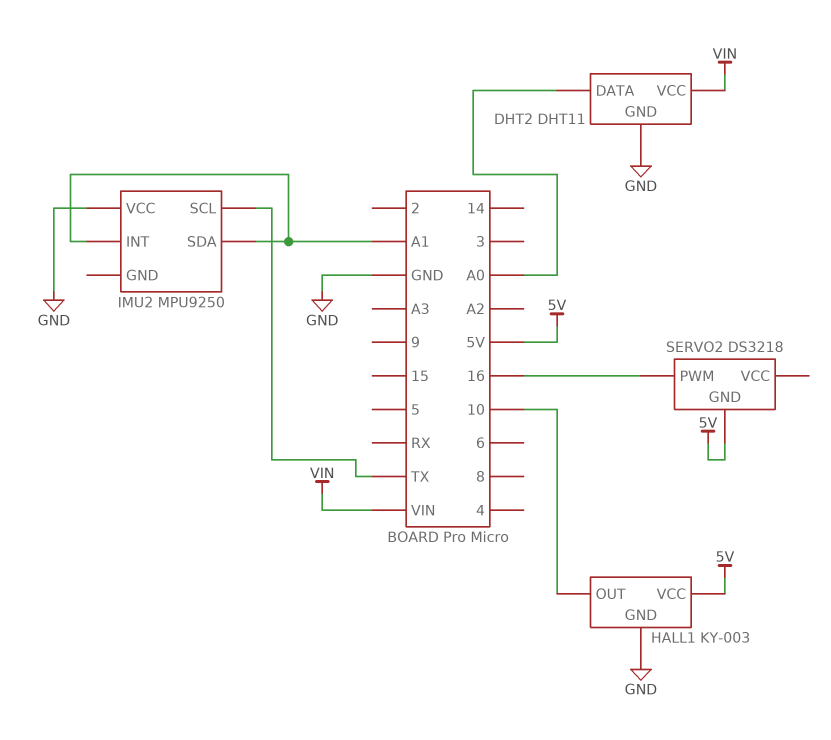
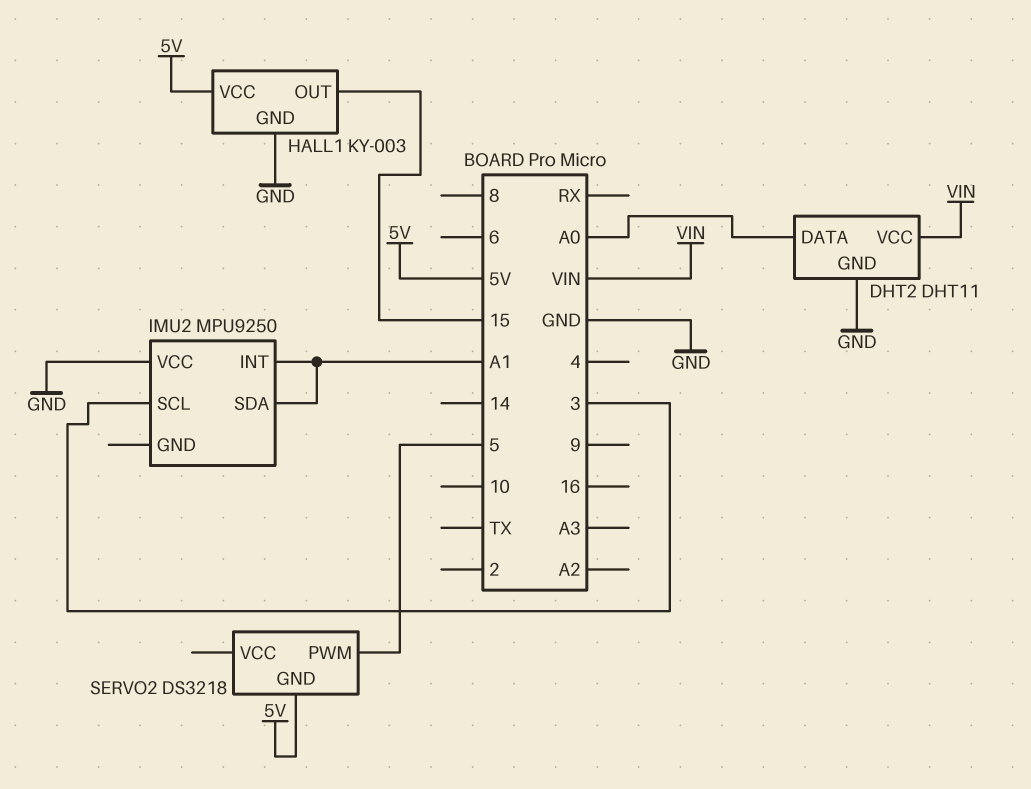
HALL1 pin OUT: 10 -> 15
IMU2 pin SCL: TX -> 3
SERVO2 pin PWM: 16 -> 5

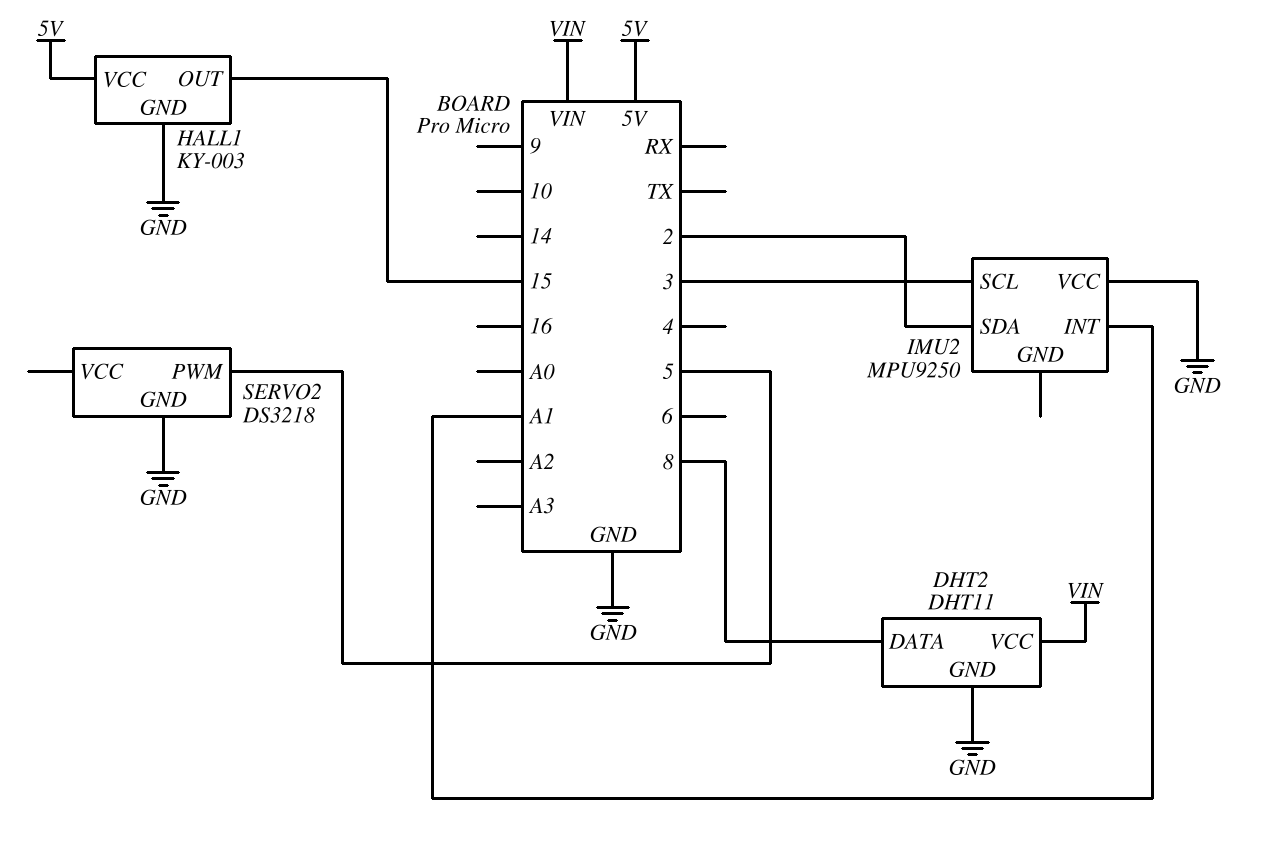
DHT2 pin DATA: A0 -> 8
IMU2 pin SDA: A1 -> 2
SERVO2 pin GND: 5V -> GND

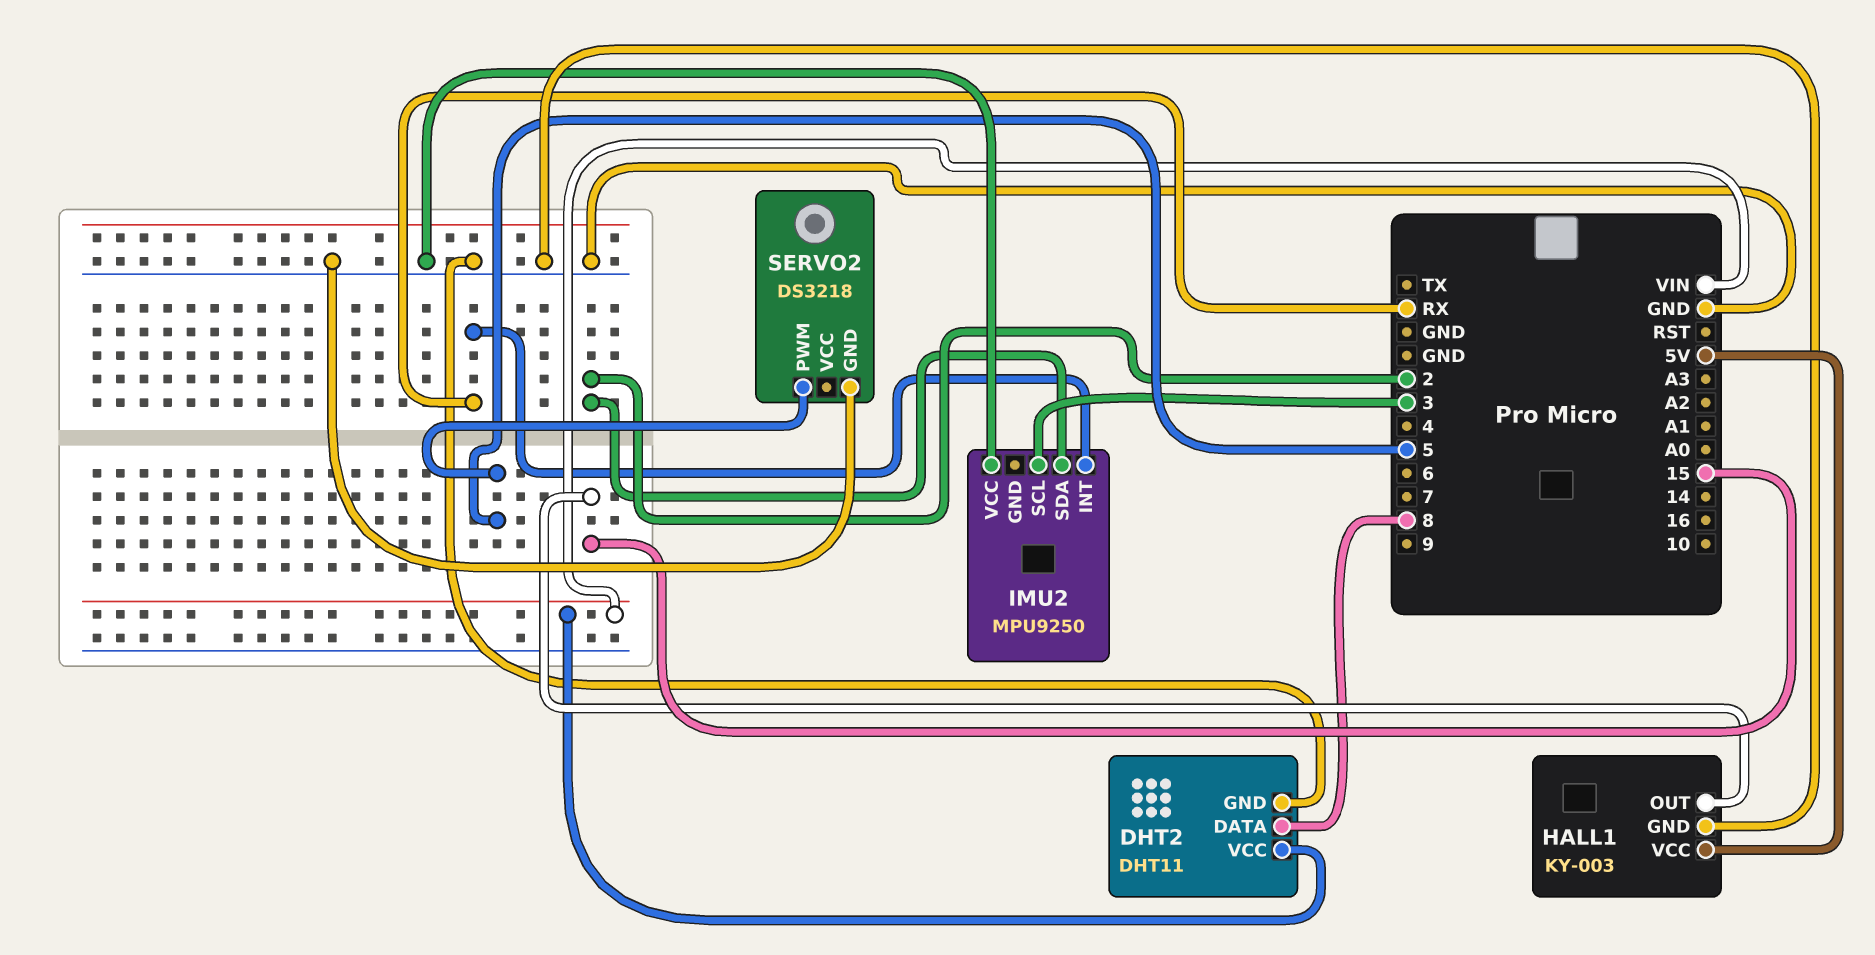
IMU2 pin INT: A1 -> RX

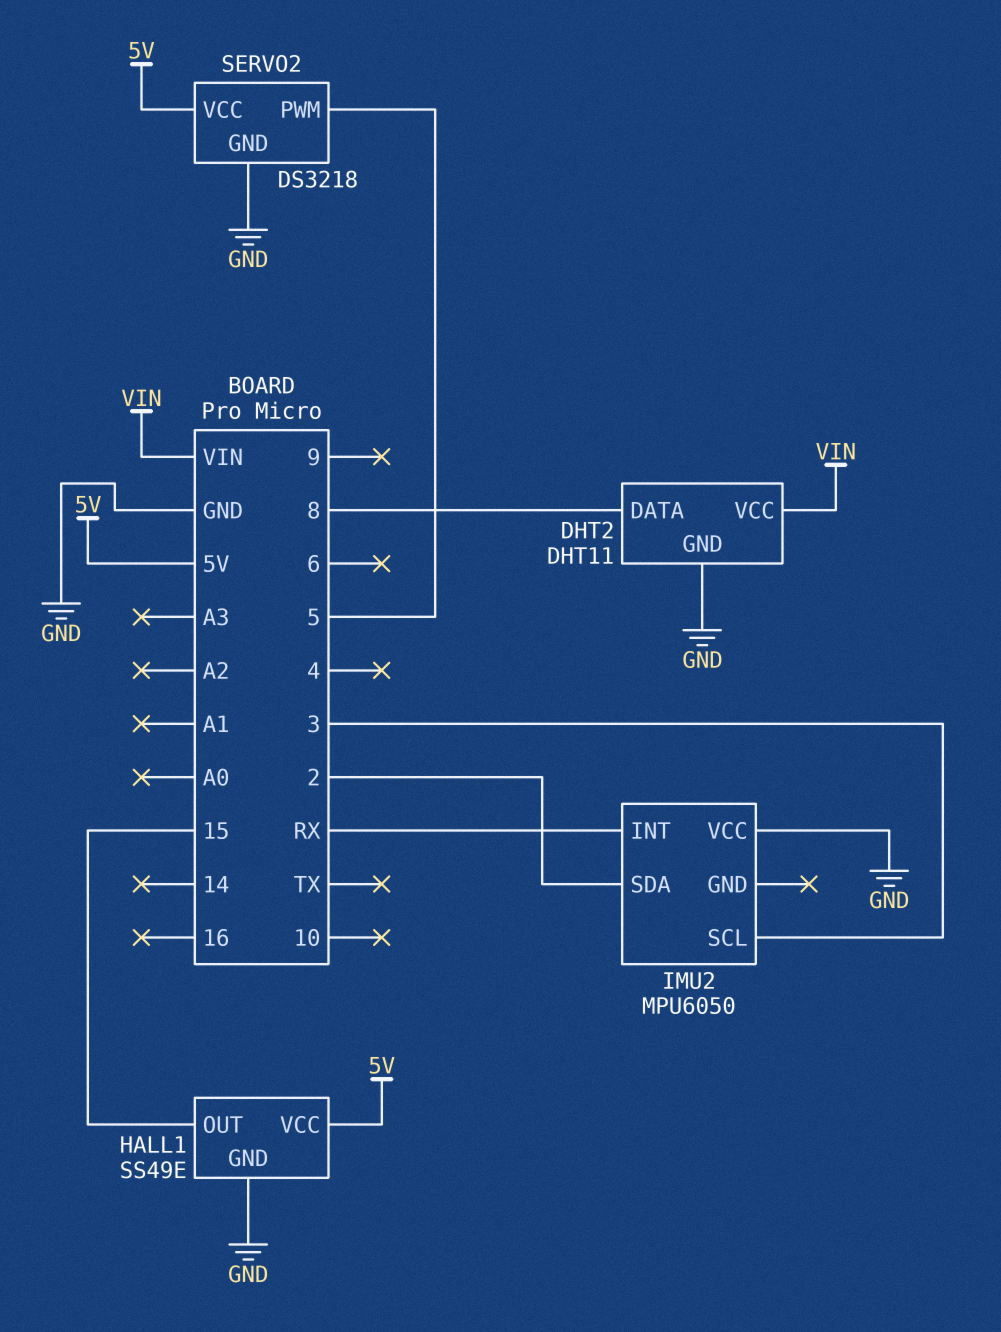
HALL1: KY-003 -> SS49E
IMU2: MPU9250 -> MPU6050
SERVO2 pin VCC: none -> 5V

